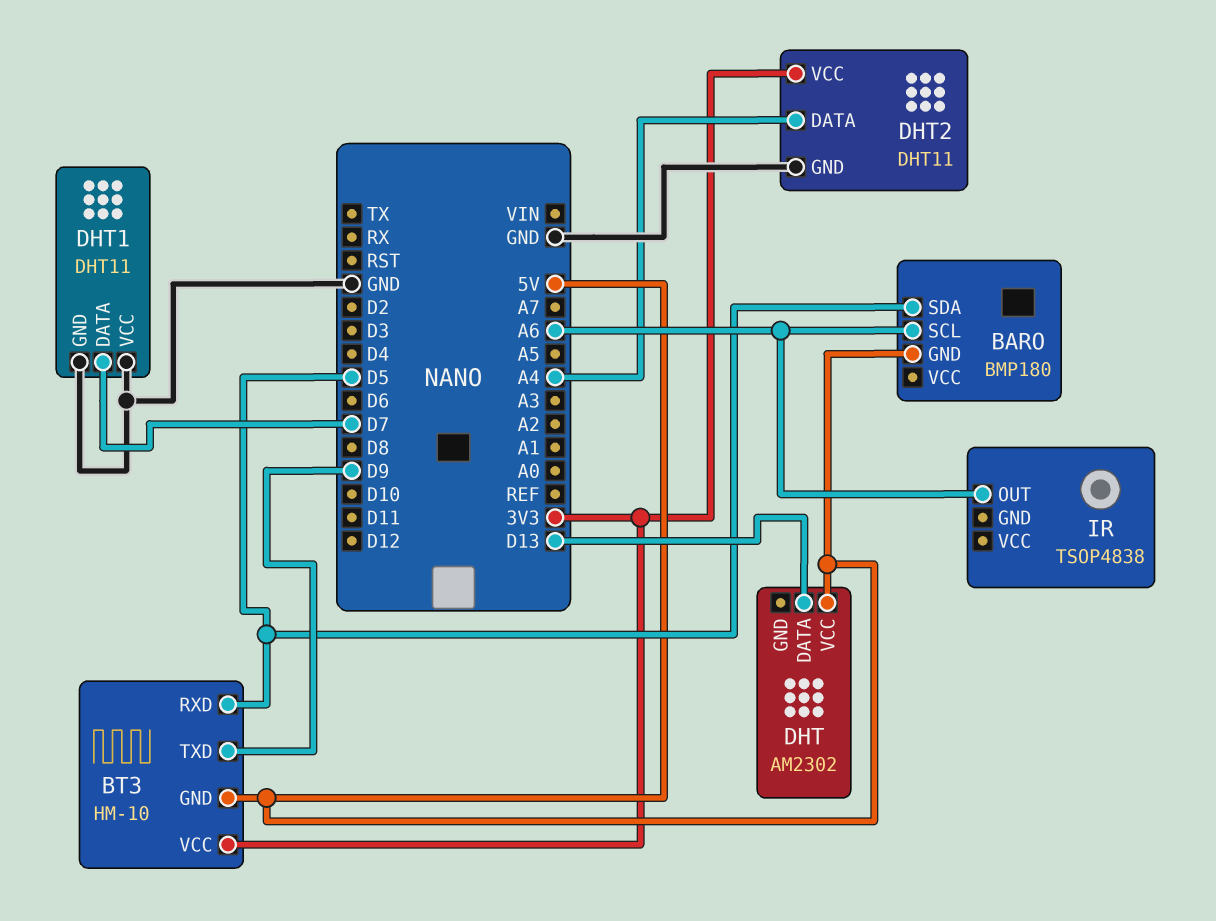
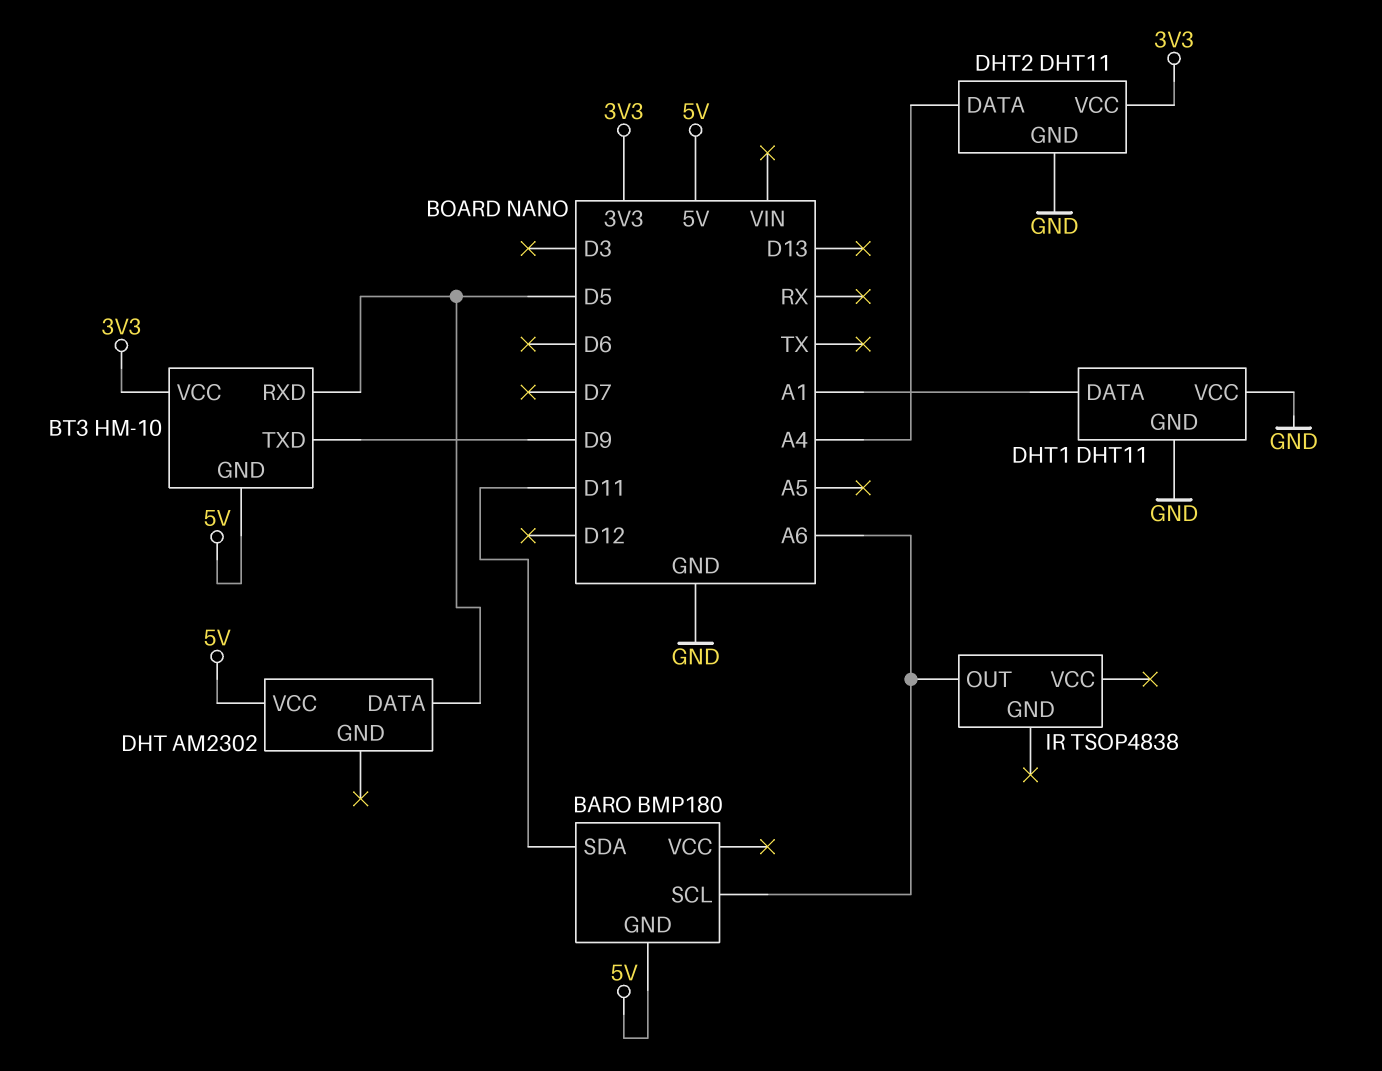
BARO pin SDA: D5 -> D11
DHT pin DATA: D13 -> D5
DHT1 pin DATA: D7 -> A1

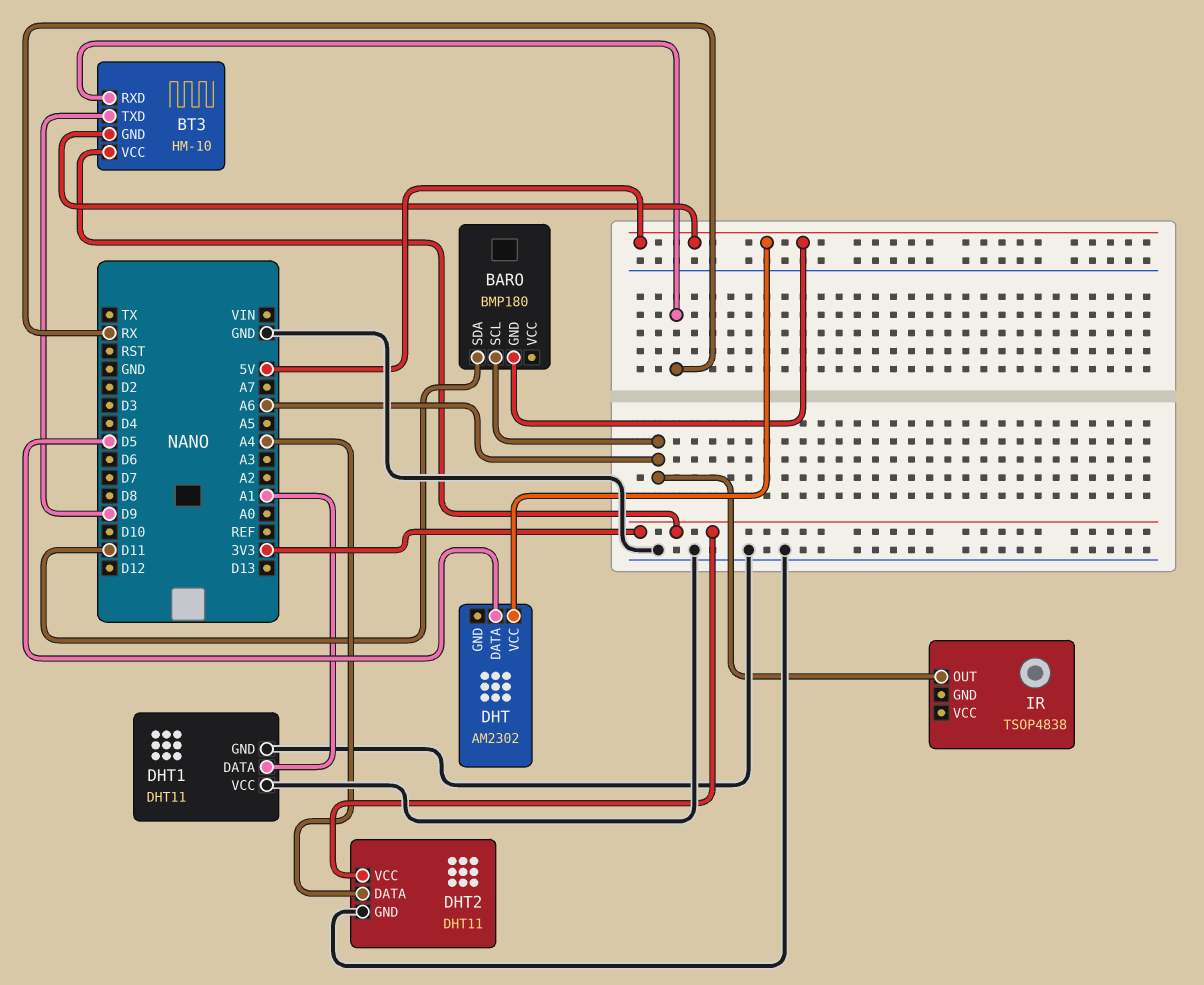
BT3 pin RXD: D5 -> RX

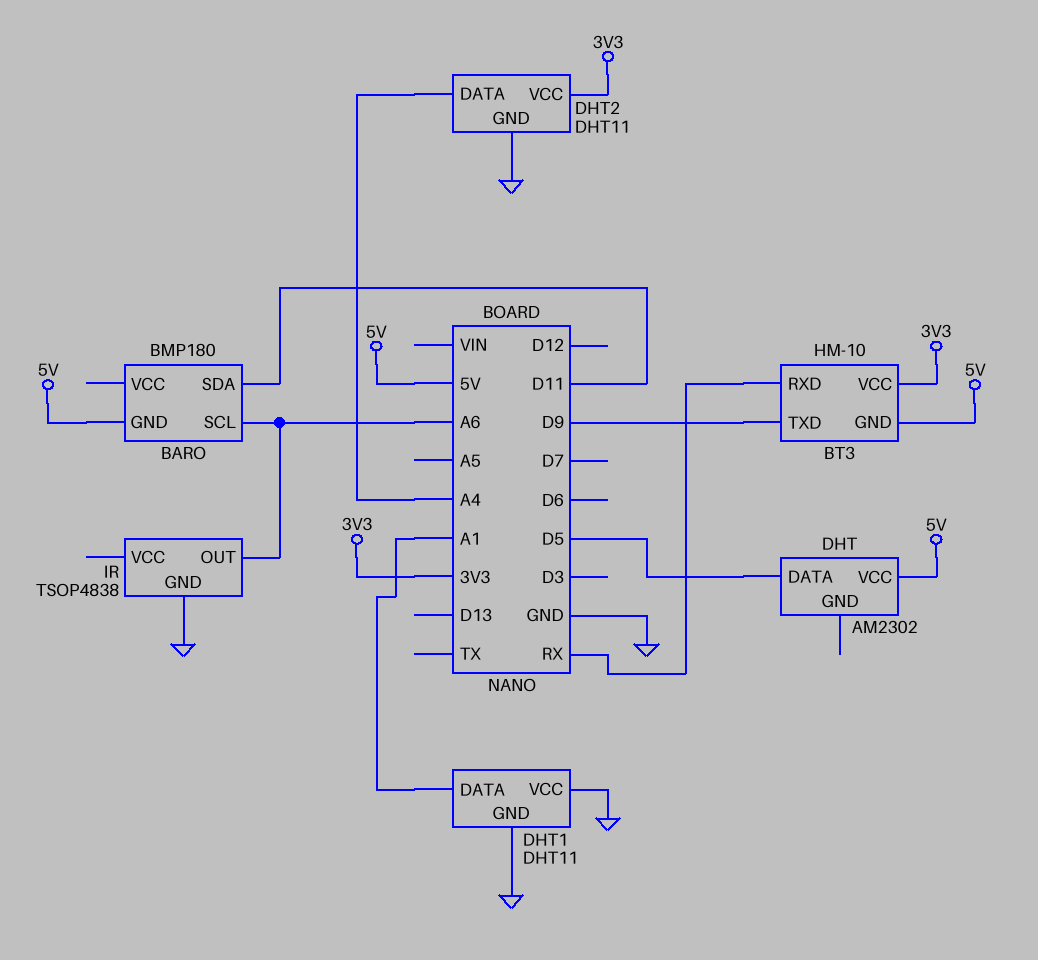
IR pin GND: none -> GND

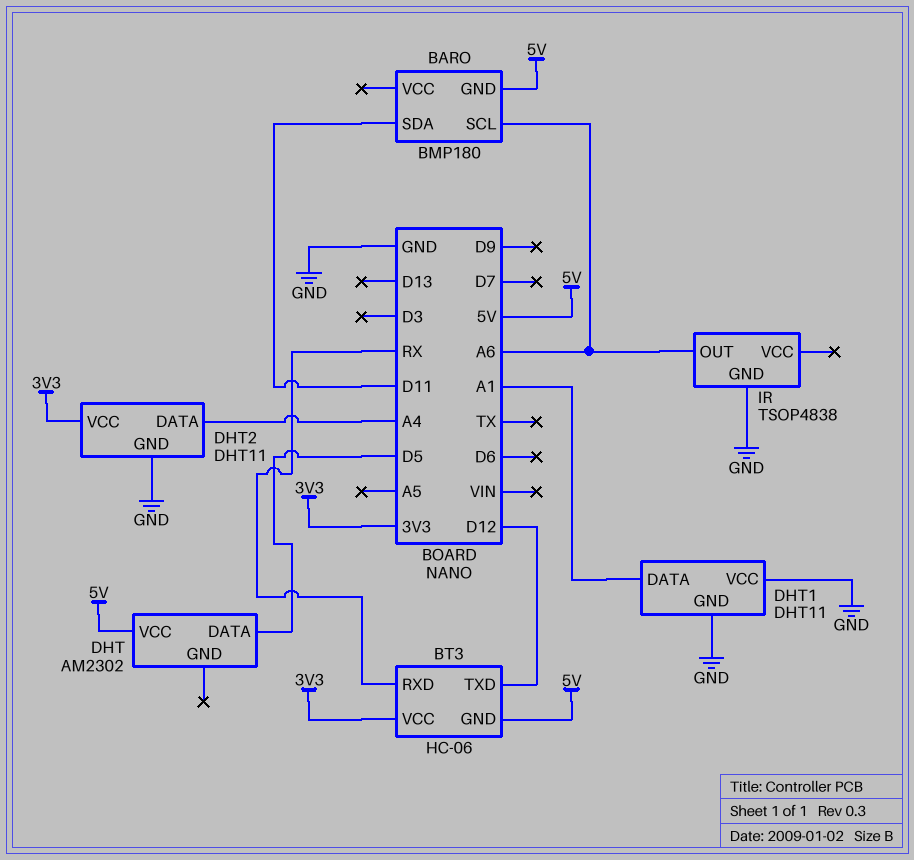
BT3: HM-10 -> HC-06
BT3 pin TXD: D9 -> D12

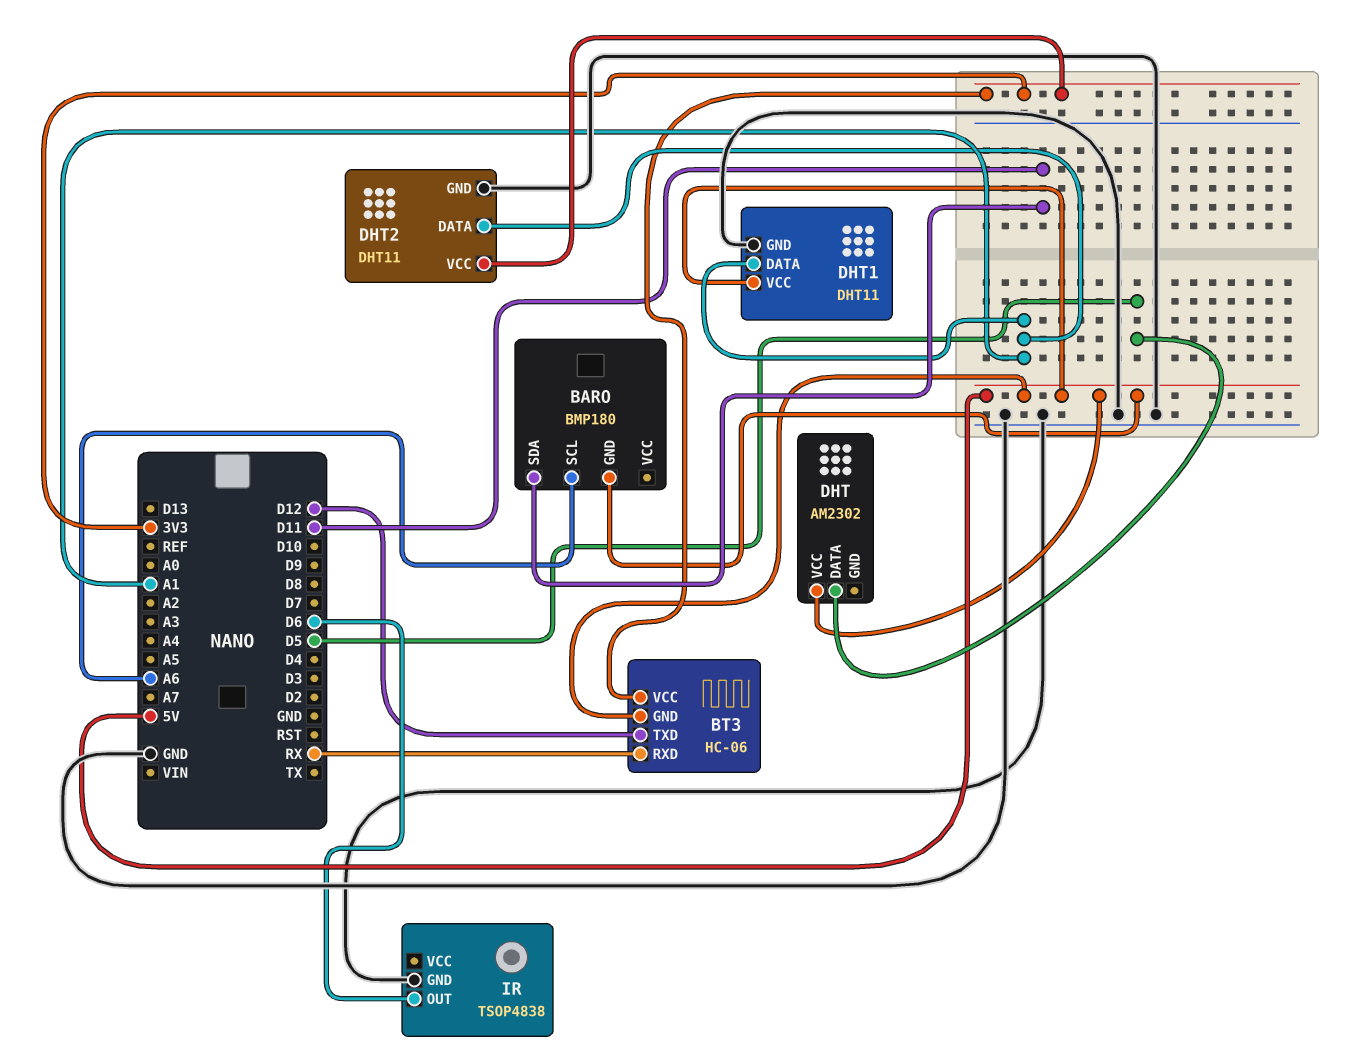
DHT1 pin VCC: GND -> 5V
DHT2 pin DATA: A4 -> A1
IR pin OUT: A6 -> D6

